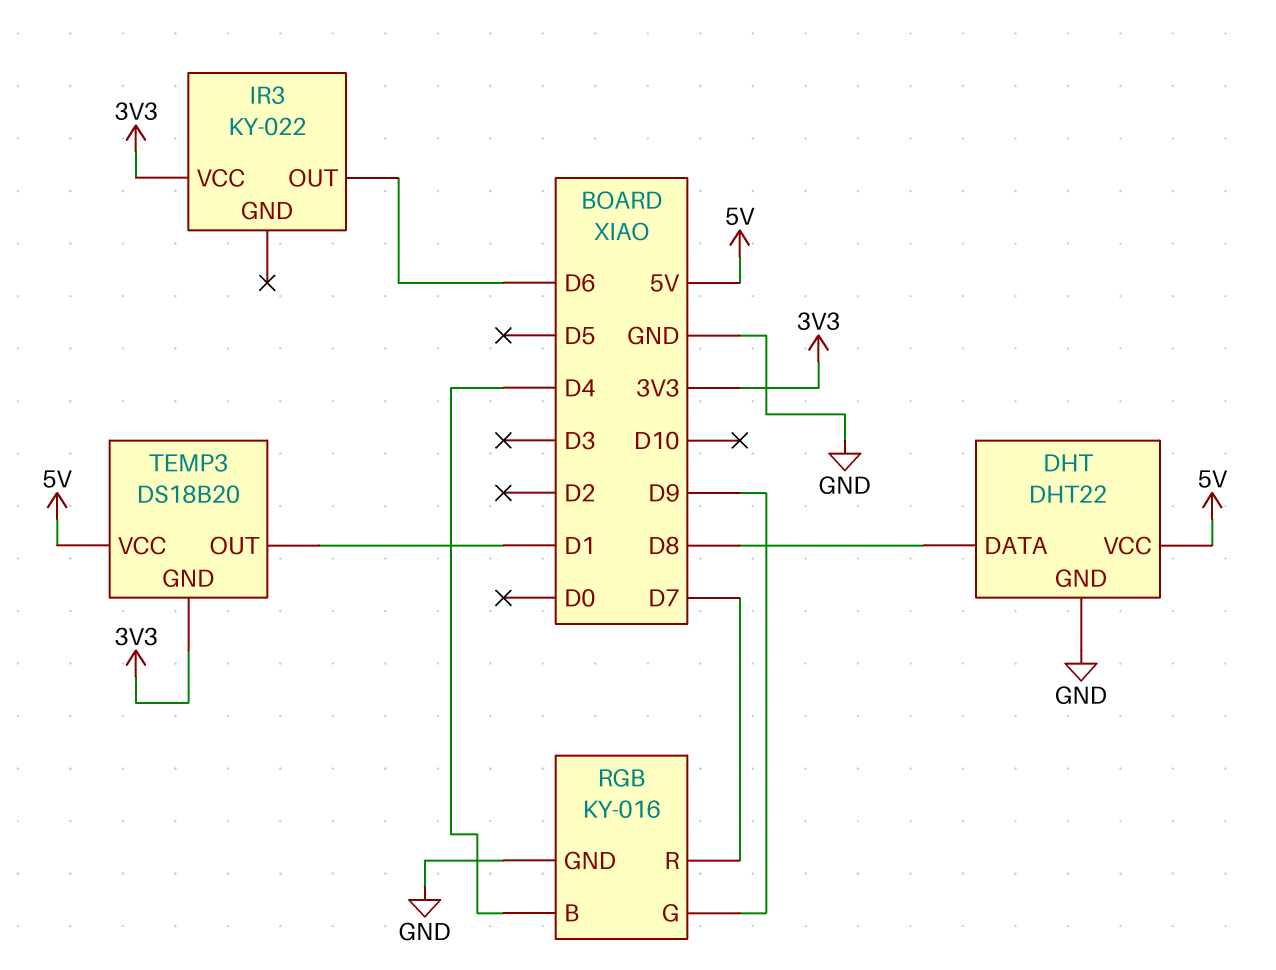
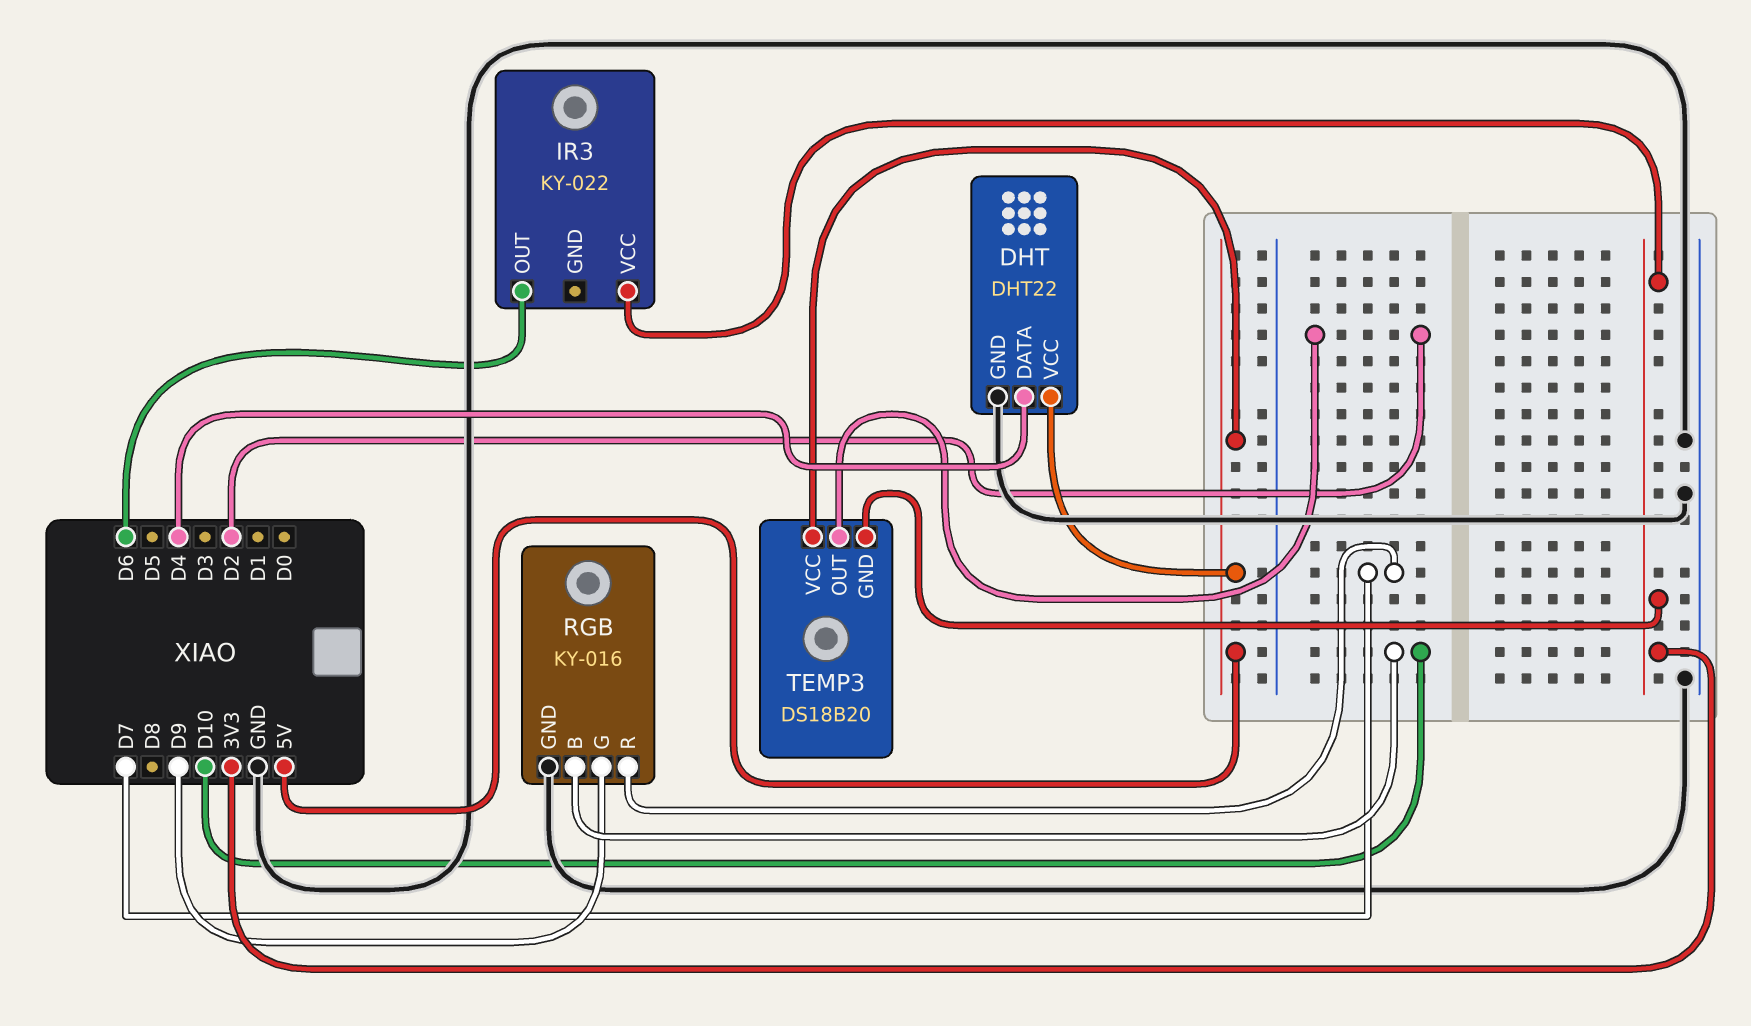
DHT pin DATA: D8 -> D4
RGB pin B: D4 -> D10
TEMP3 pin OUT: D1 -> D2

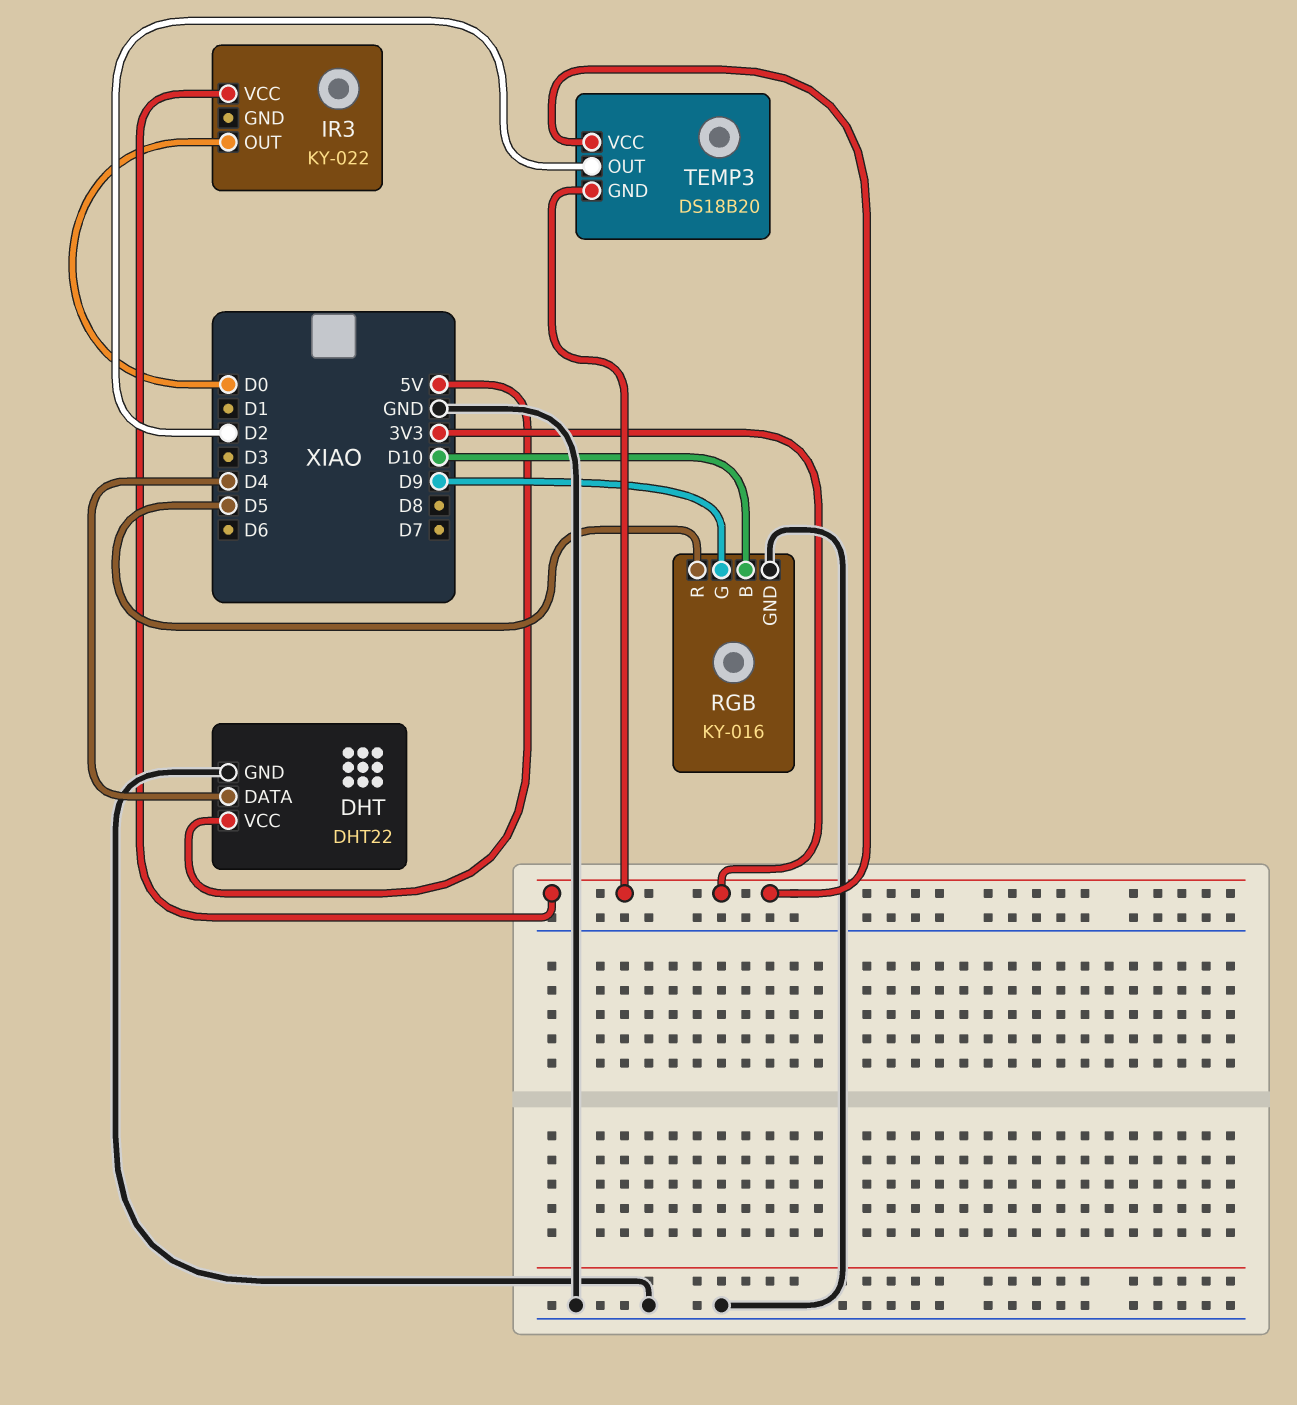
IR3 pin OUT: D6 -> D0
RGB pin R: D7 -> D5
TEMP3 pin VCC: 5V -> 3V3

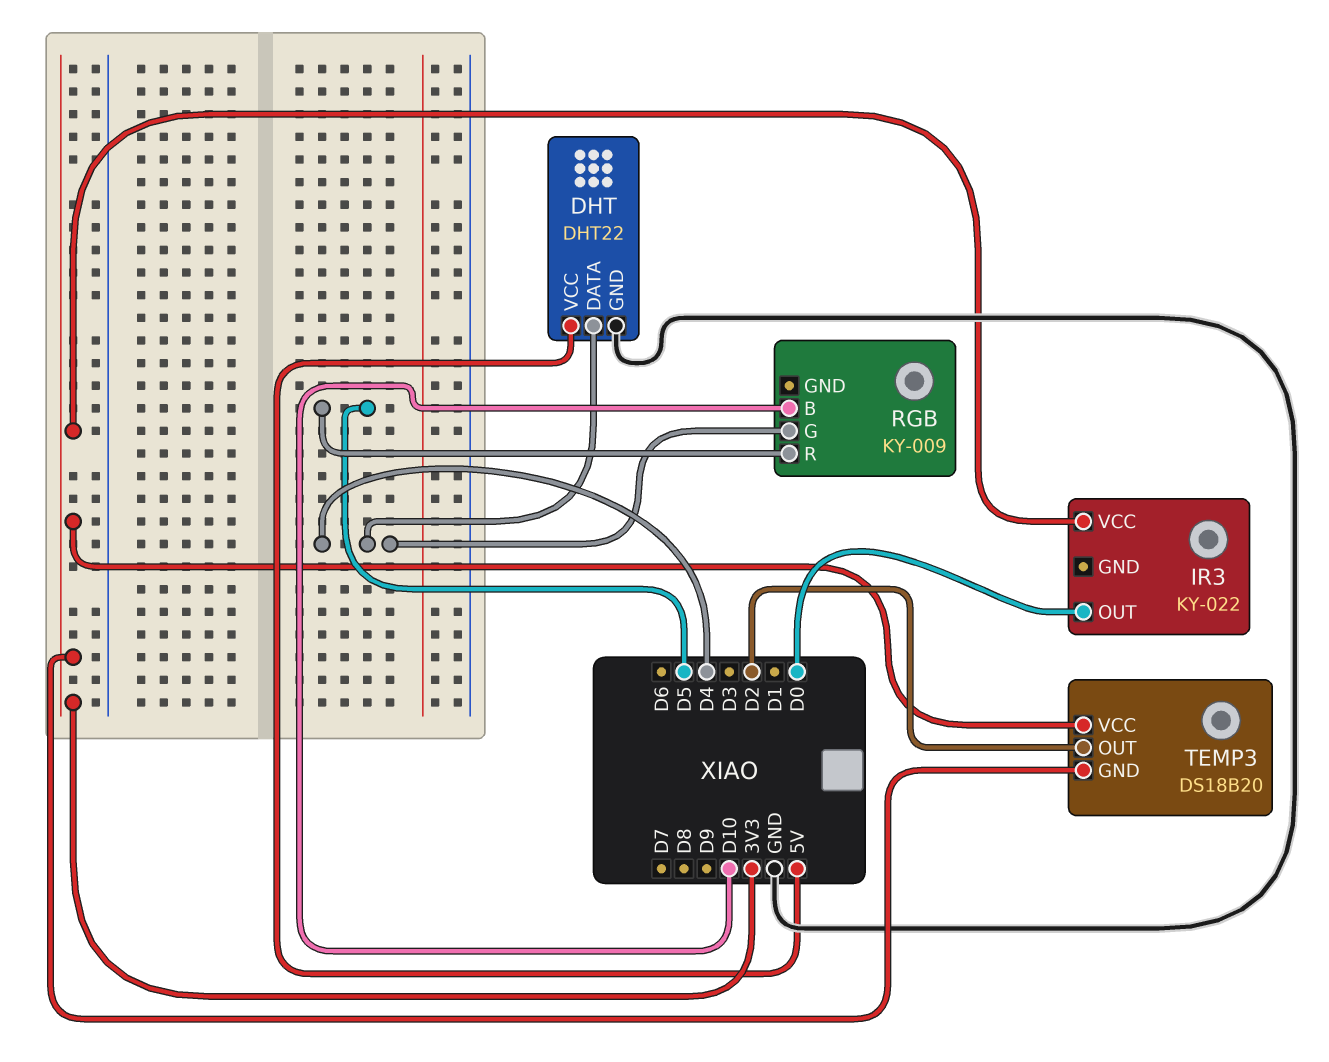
RGB: KY-016 -> KY-009
RGB pin G: D9 -> D4
RGB pin GND: GND -> none

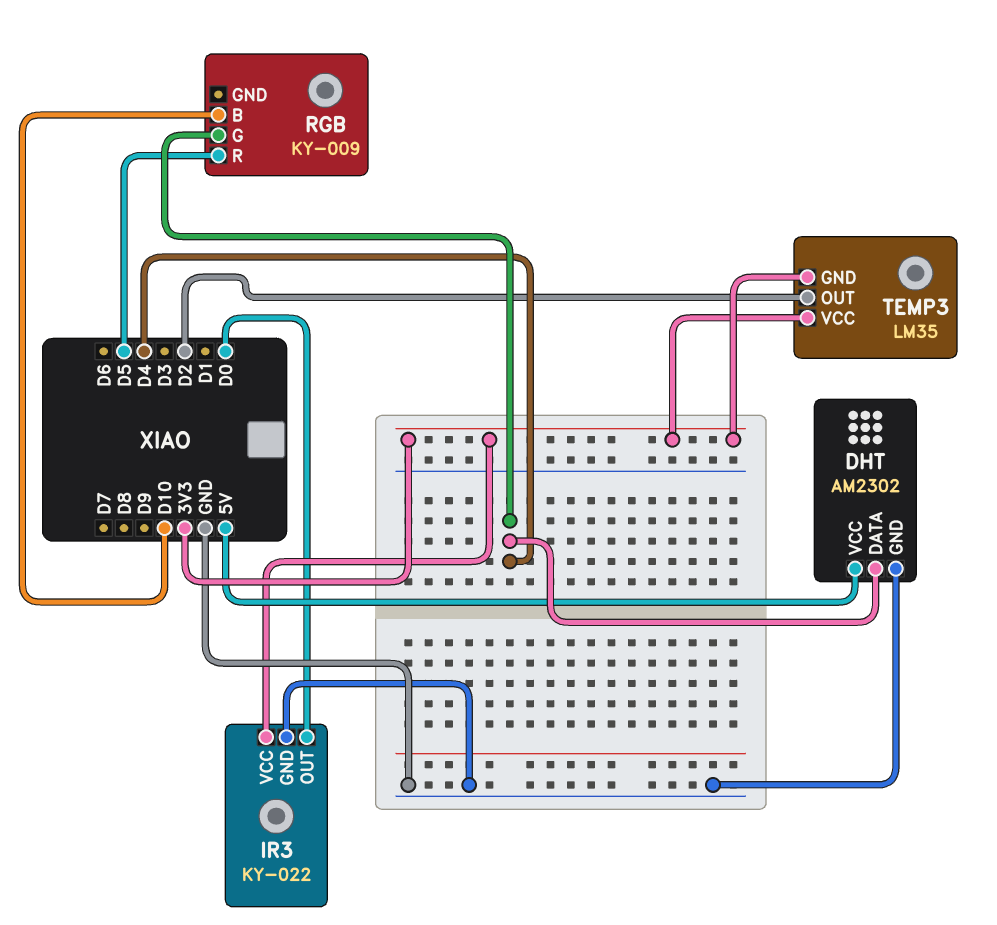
DHT: DHT22 -> AM2302
IR3 pin GND: none -> GND
TEMP3: DS18B20 -> LM35

